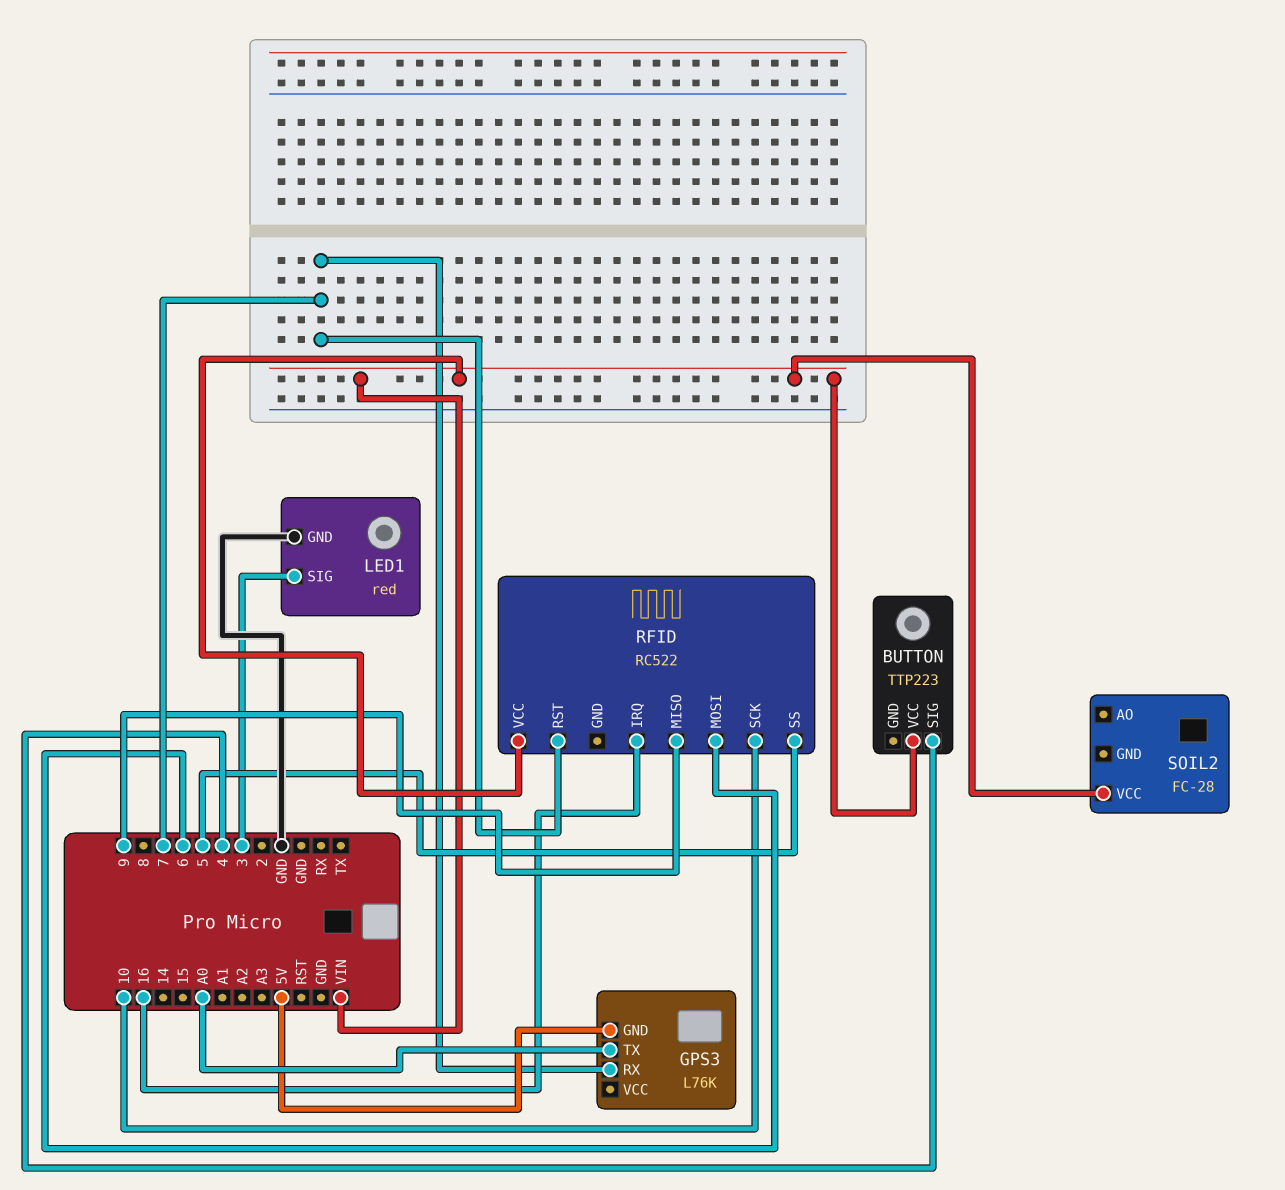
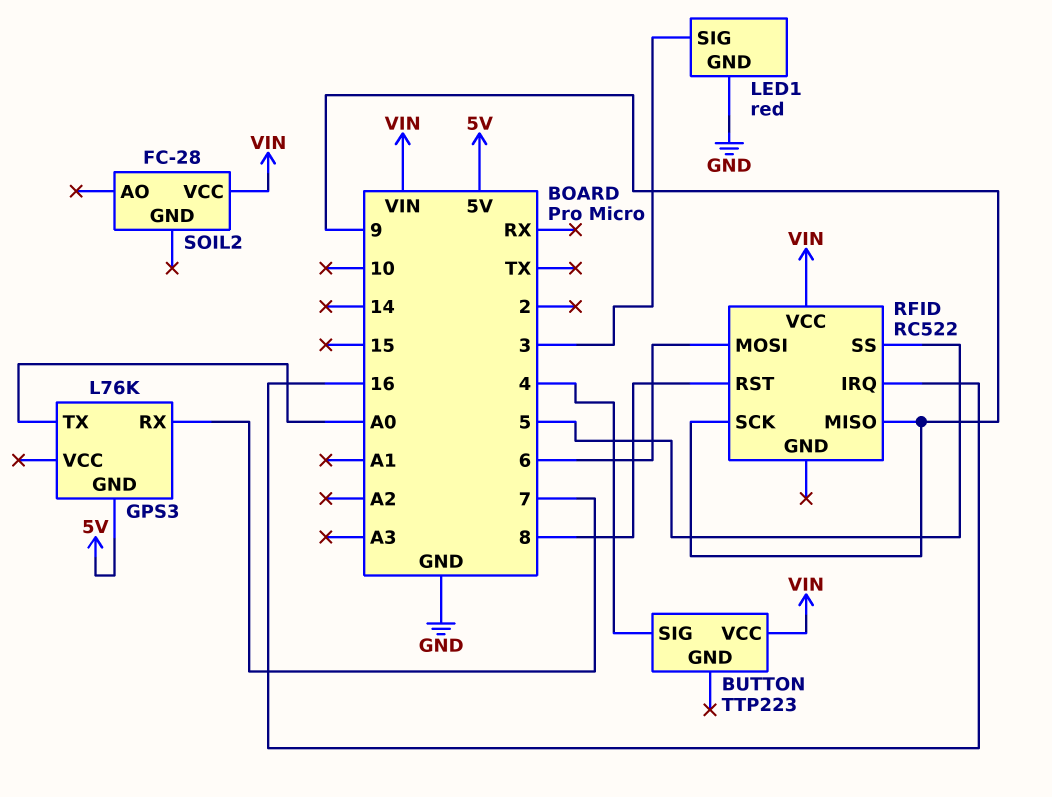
RFID pin RST: 7 -> 8
RFID pin SCK: 10 -> 9

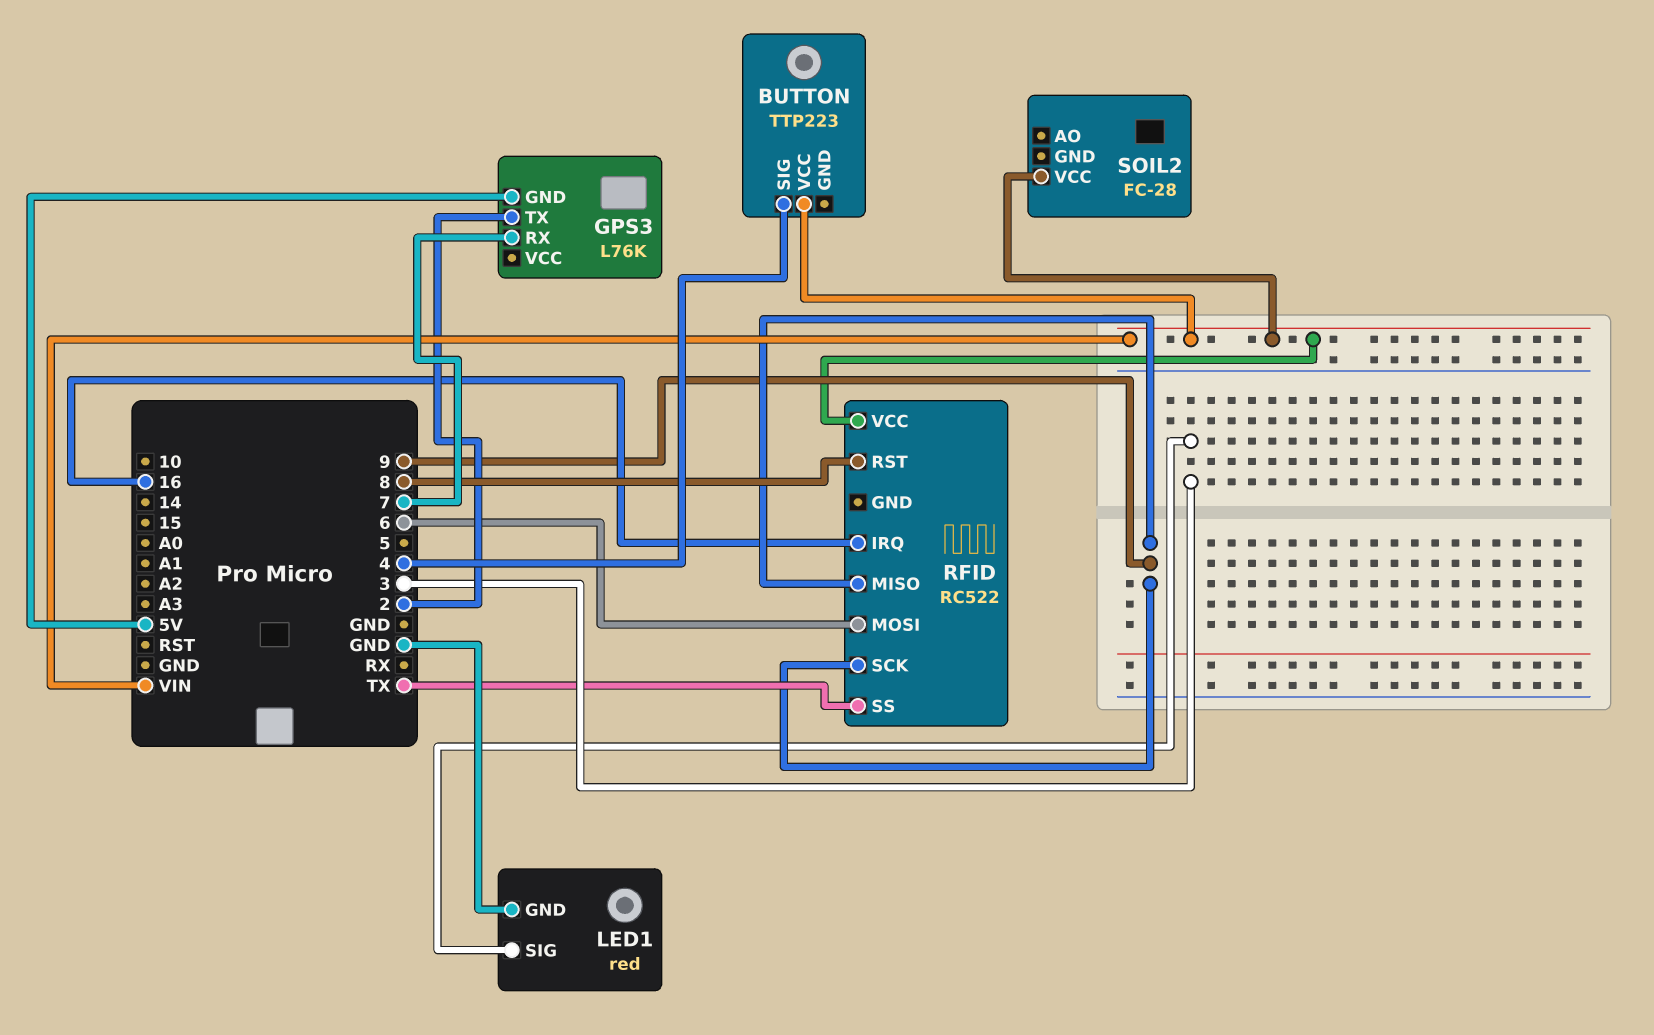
GPS3 pin TX: A0 -> 2
RFID pin SS: 5 -> TX

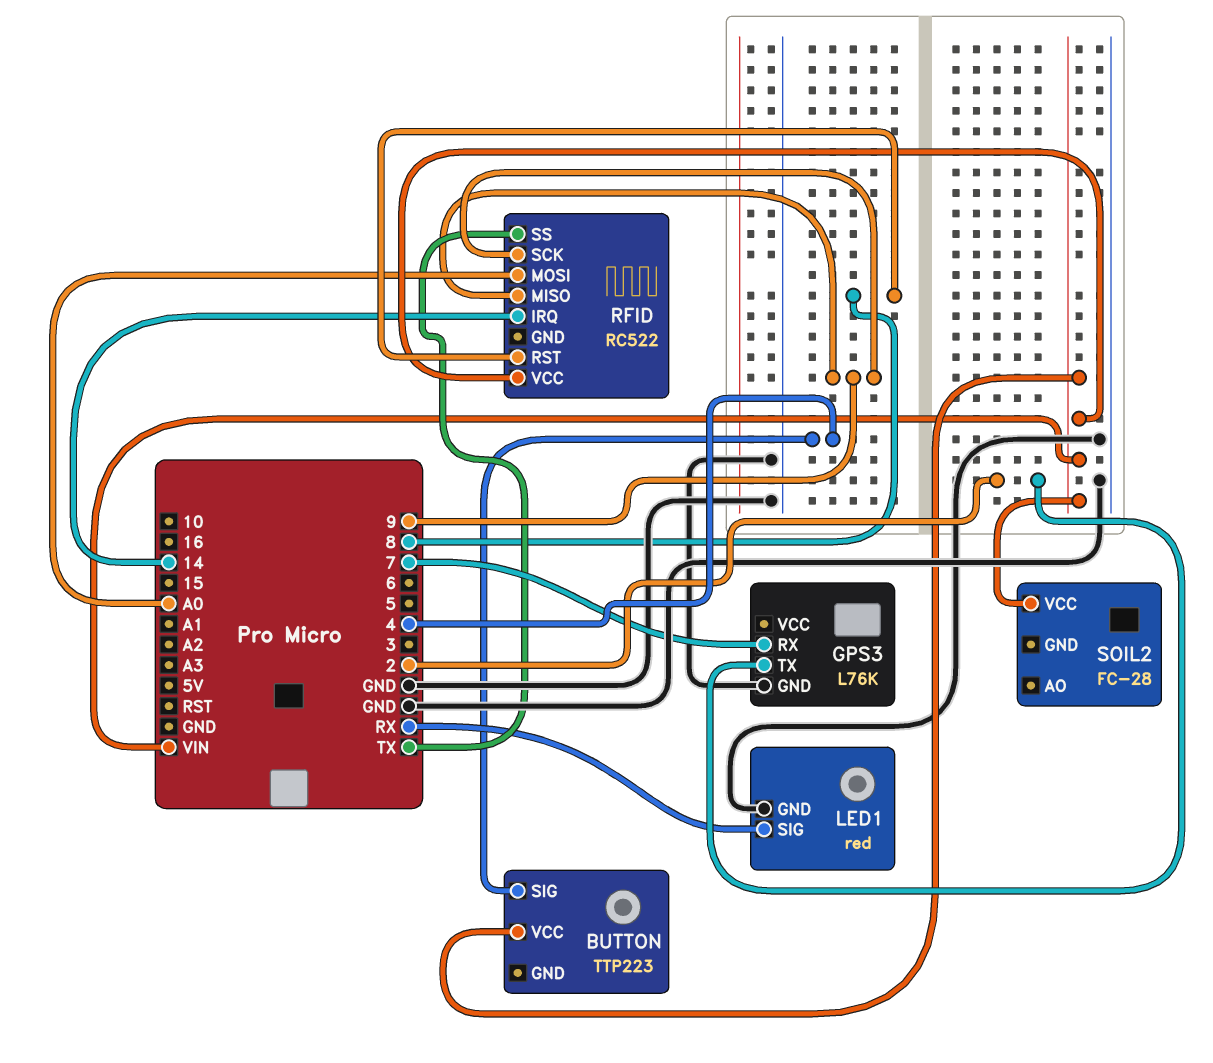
GPS3 pin GND: 5V -> GND
LED1 pin SIG: 3 -> RX
RFID pin IRQ: 16 -> 14
RFID pin MOSI: 6 -> A0

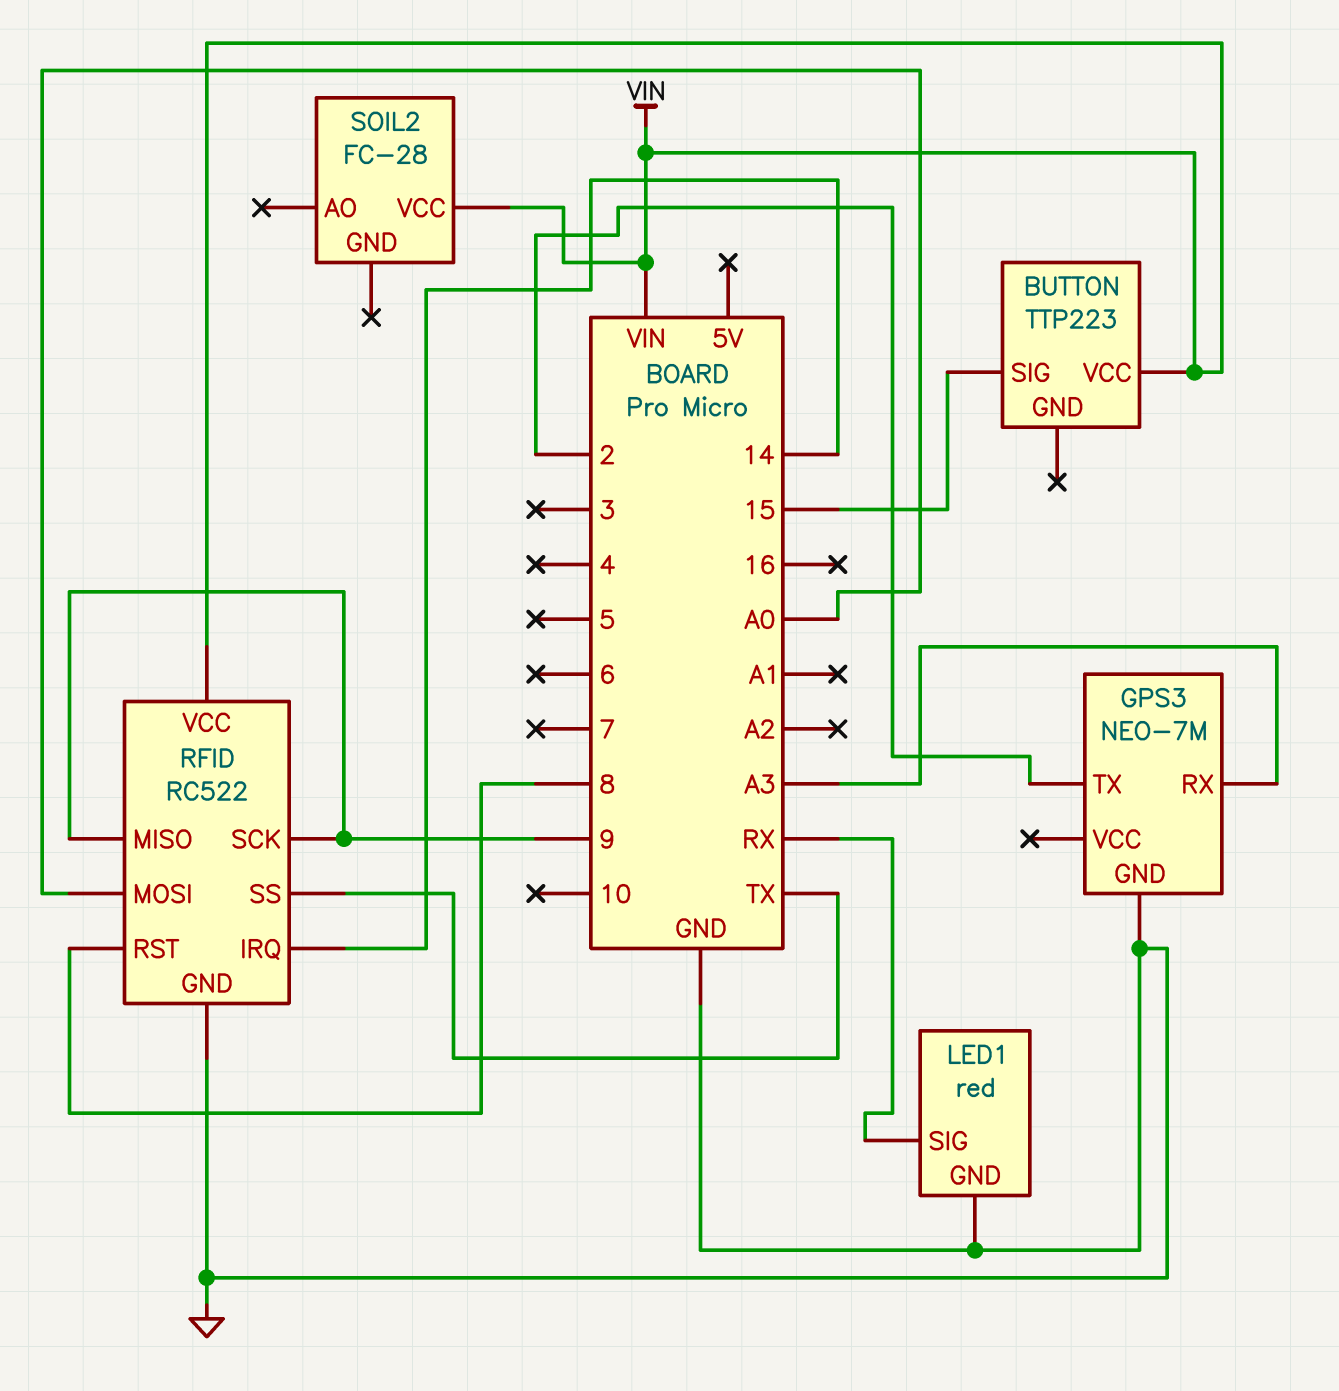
BUTTON pin SIG: 4 -> 15
GPS3: L76K -> NEO-7M
GPS3 pin RX: 7 -> A3
RFID pin GND: none -> GND

